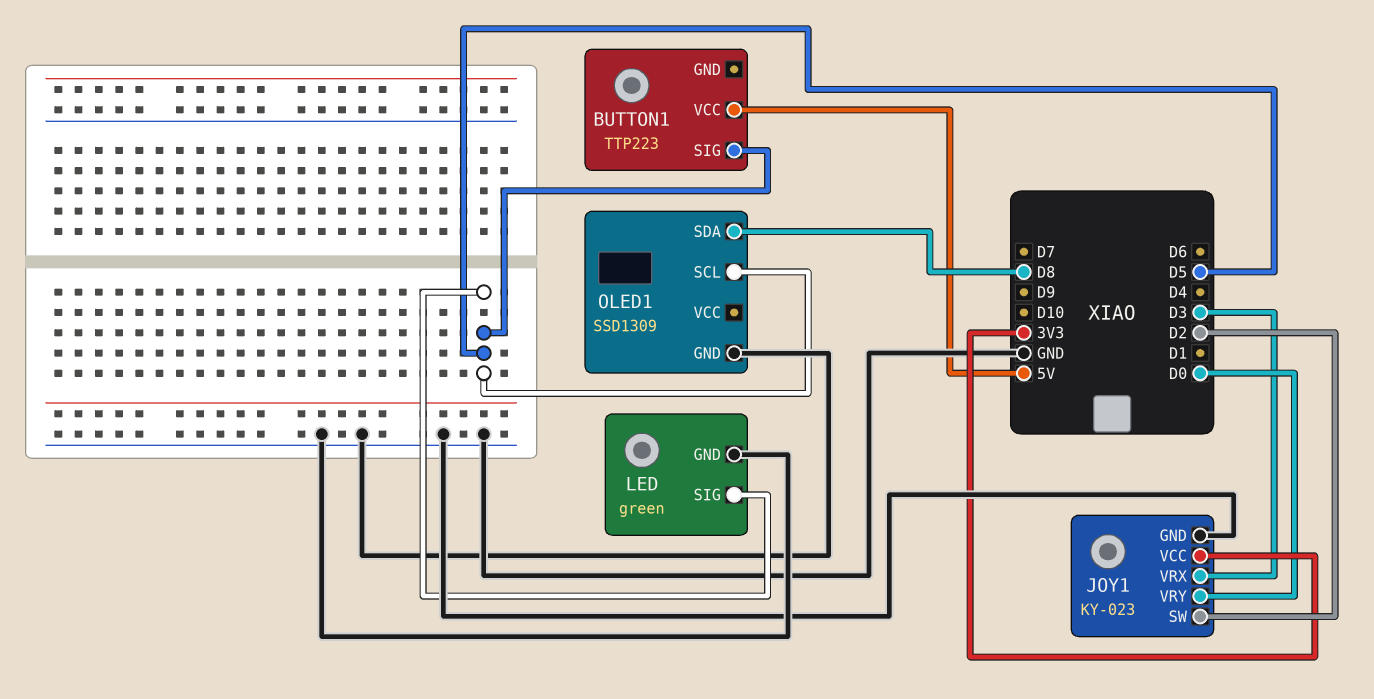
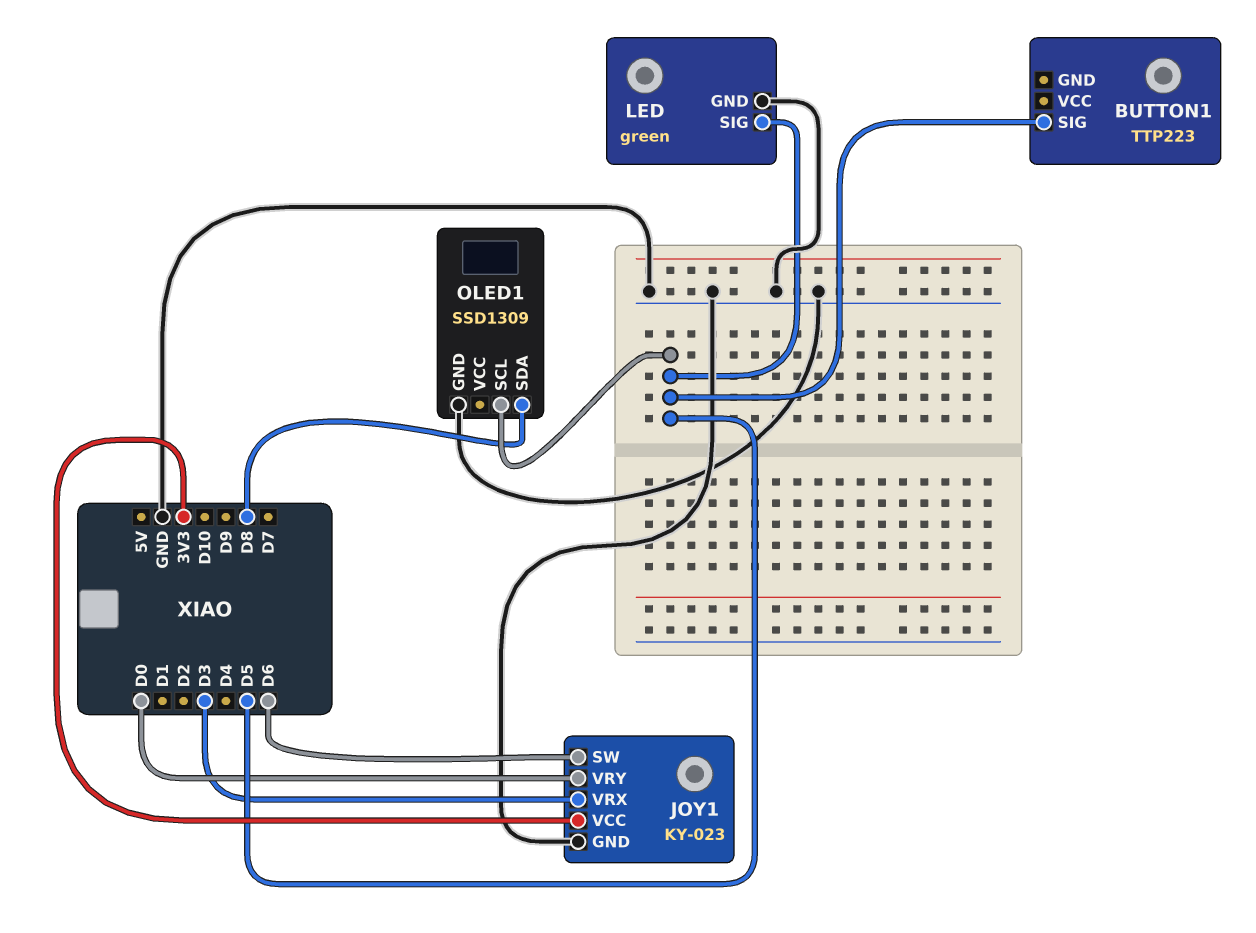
BUTTON1 pin VCC: 5V -> none
JOY1 pin SW: D2 -> D6

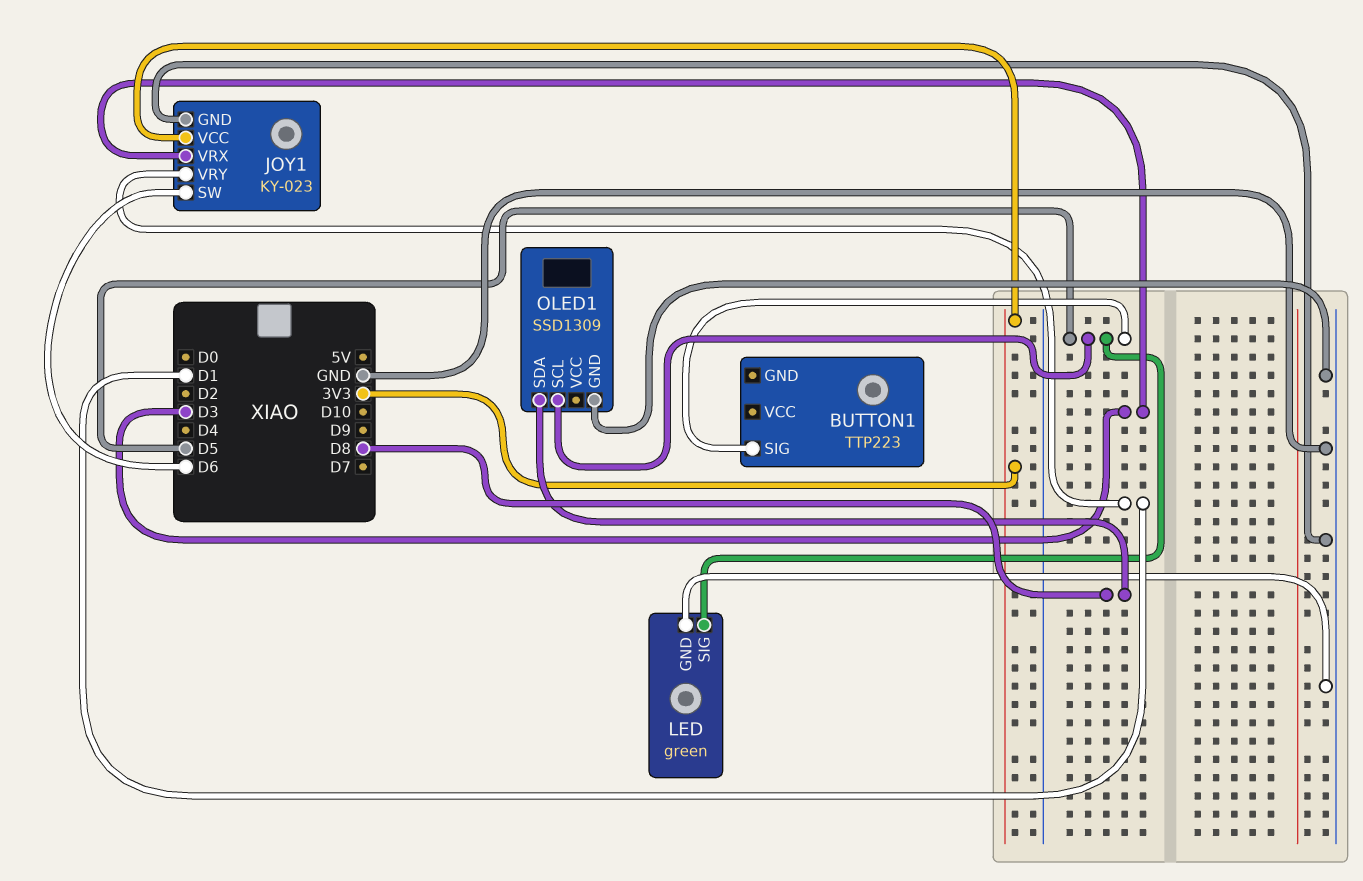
JOY1 pin VRY: D0 -> D1

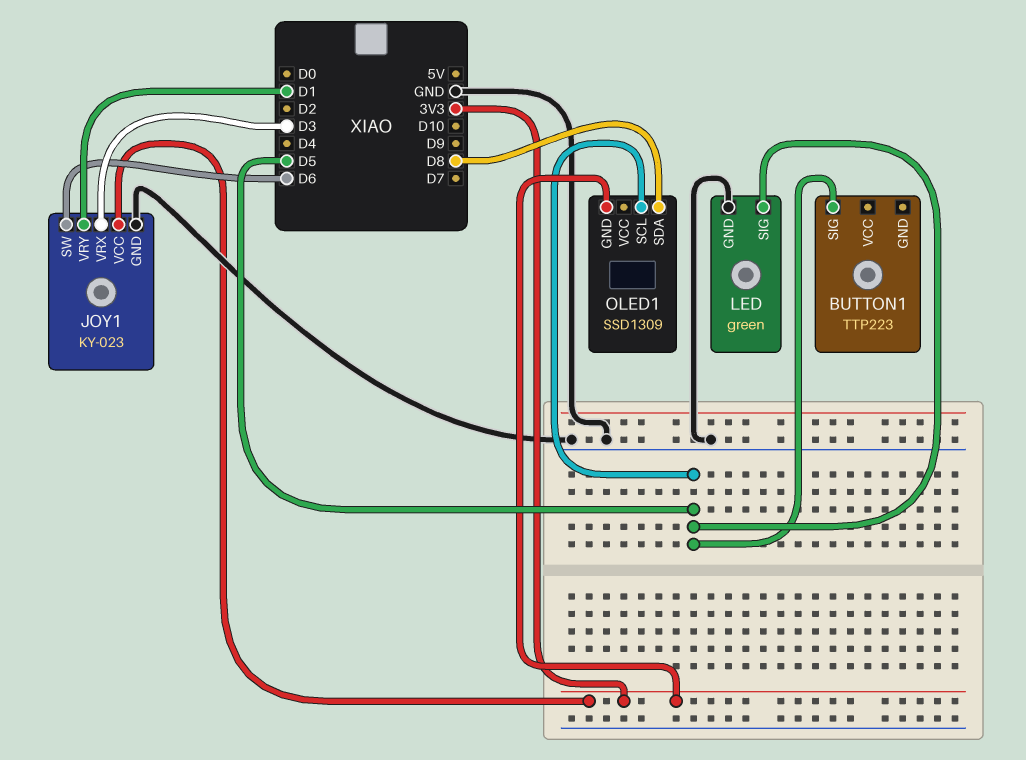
OLED1 pin GND: GND -> 3V3

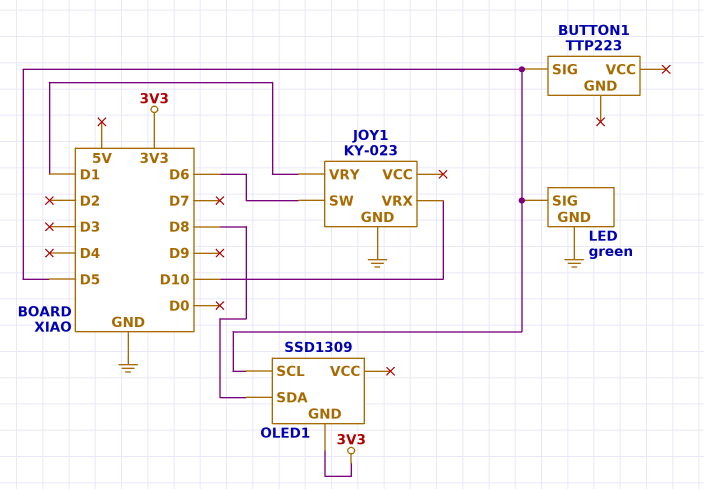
JOY1 pin VCC: 3V3 -> none
JOY1 pin VRX: D3 -> D10

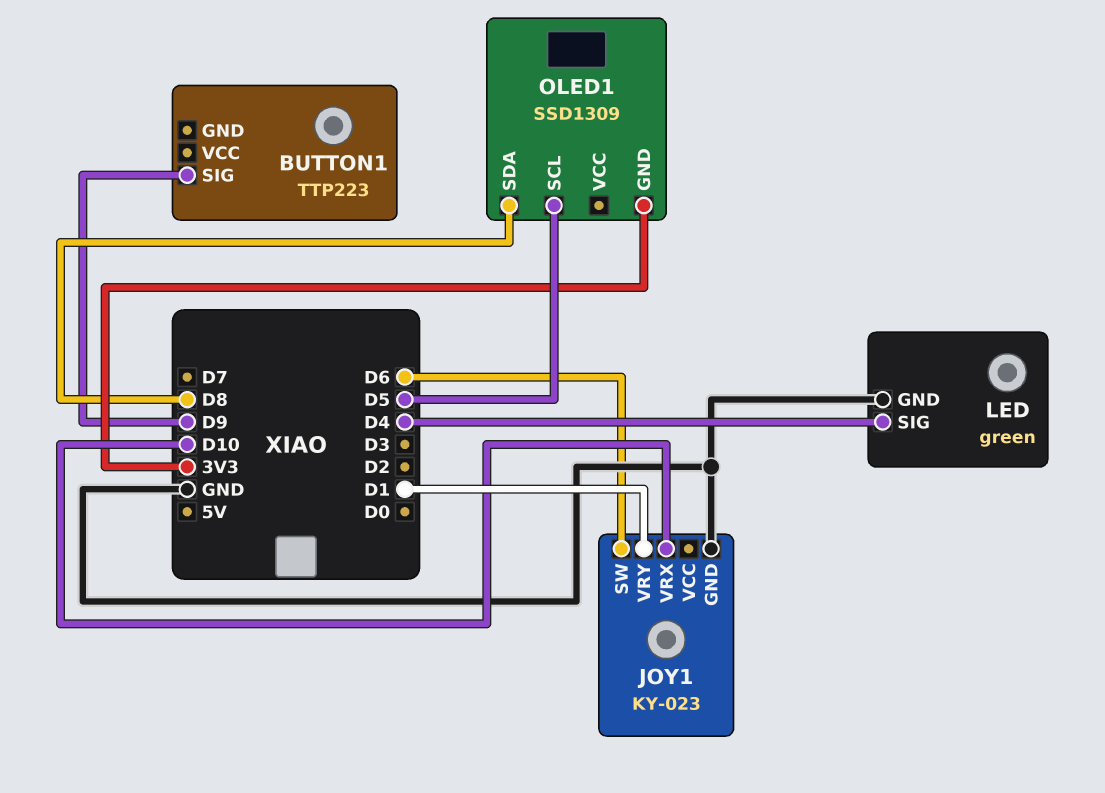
BUTTON1 pin SIG: D5 -> D9
LED pin SIG: D5 -> D4

